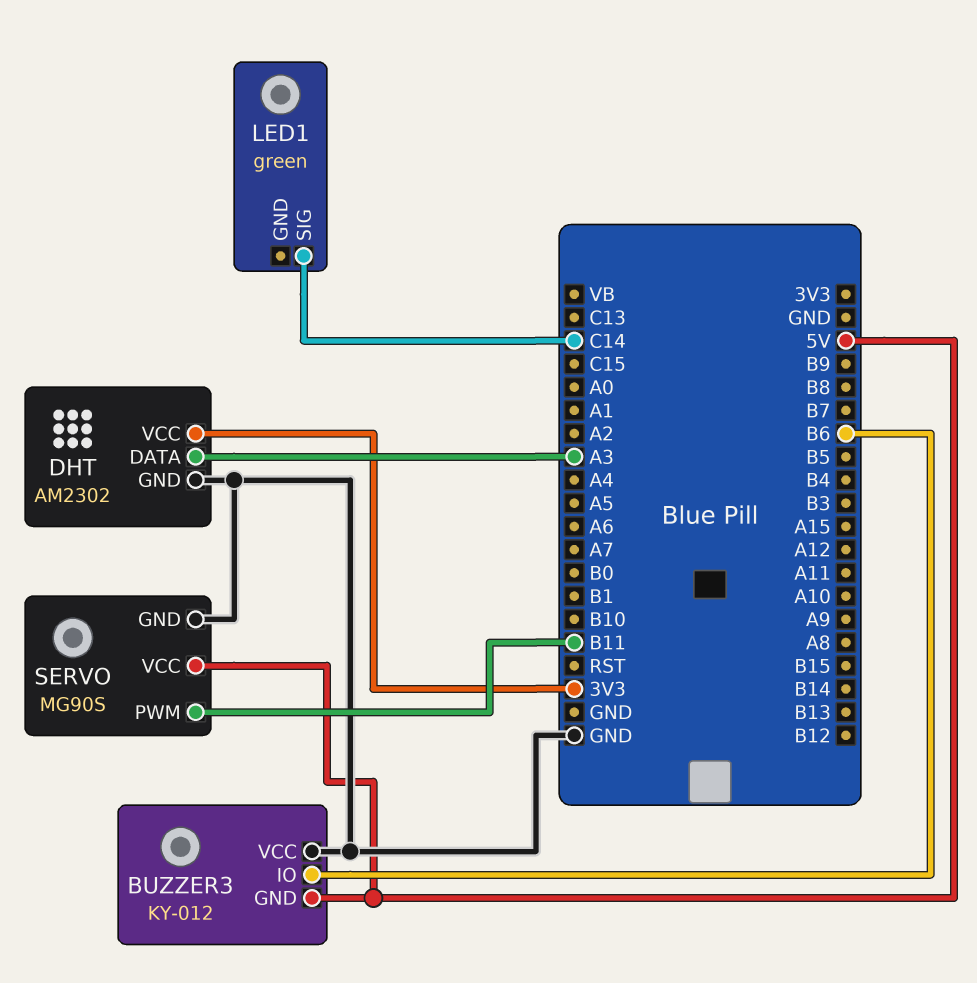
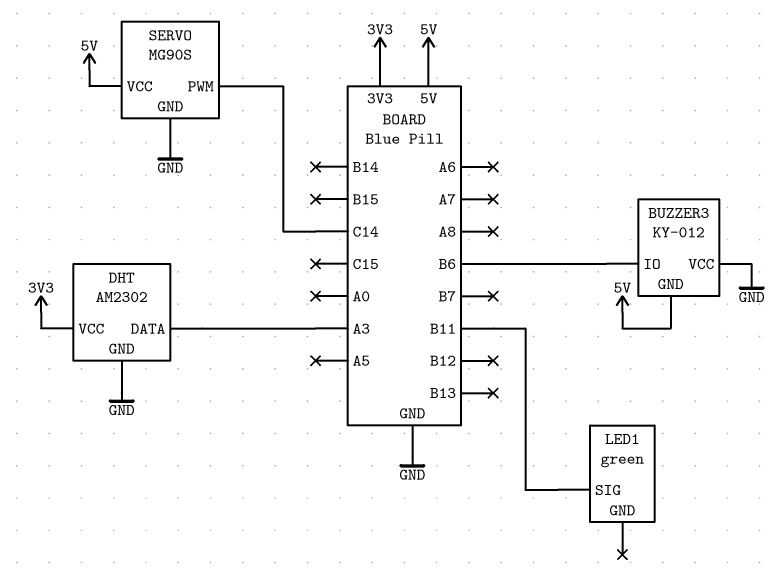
LED1 pin SIG: C14 -> B11
SERVO pin PWM: B11 -> C14

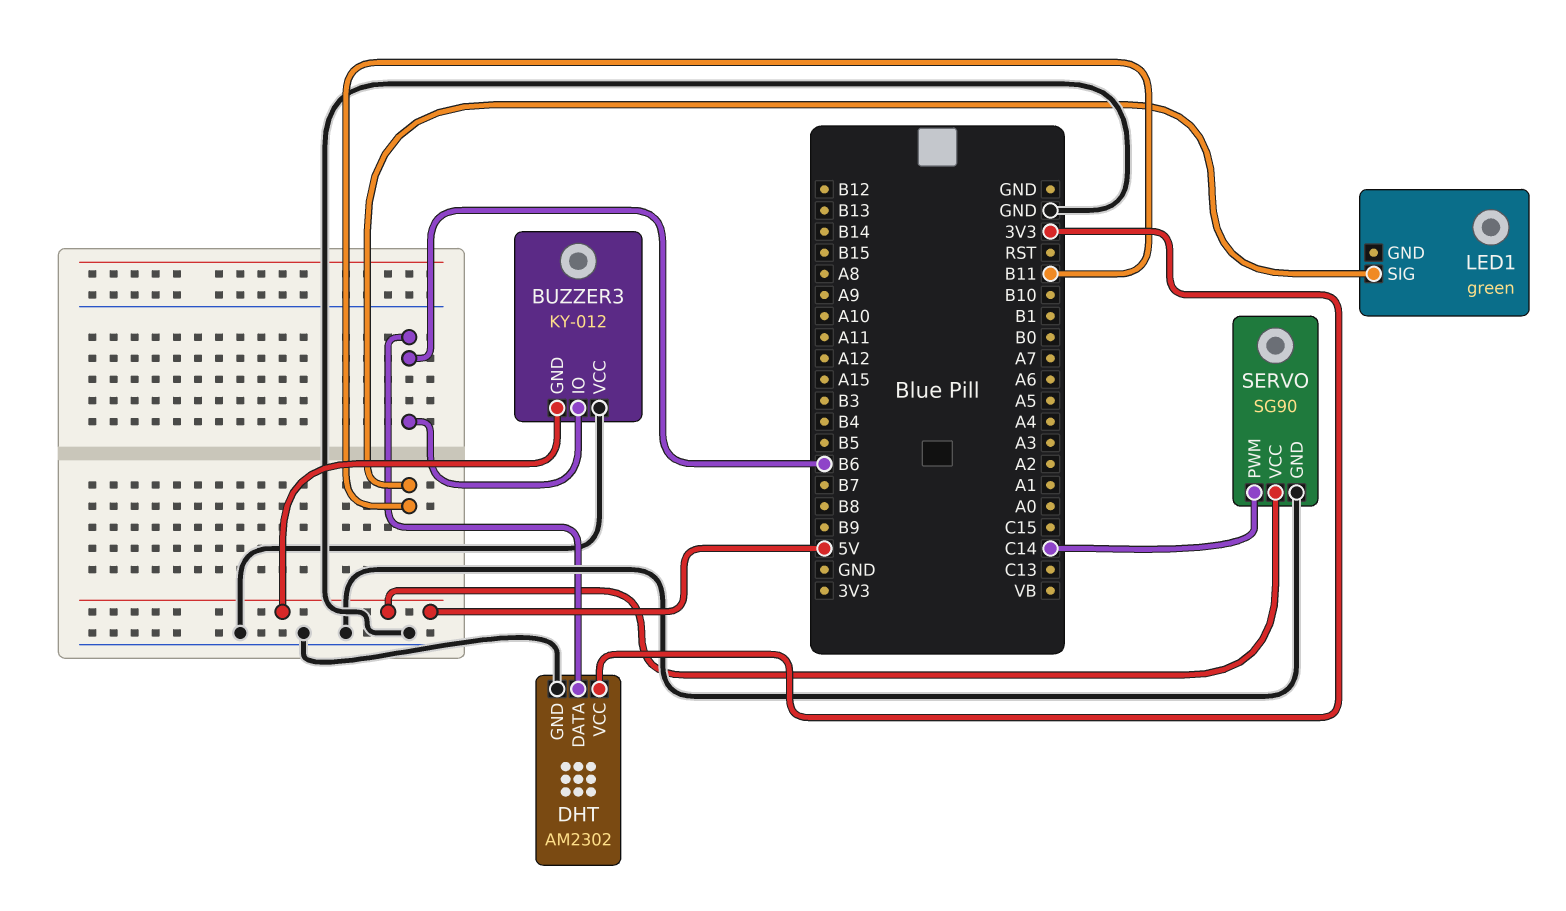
DHT pin DATA: A3 -> B6
SERVO: MG90S -> SG90

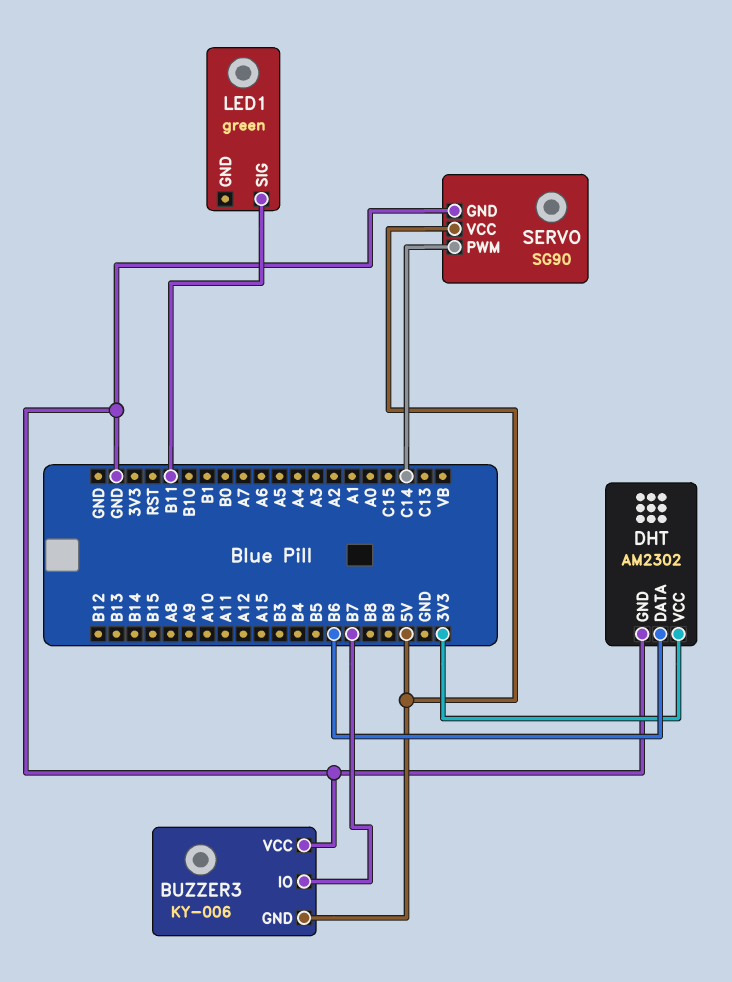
BUZZER3: KY-012 -> KY-006
BUZZER3 pin IO: B6 -> B7

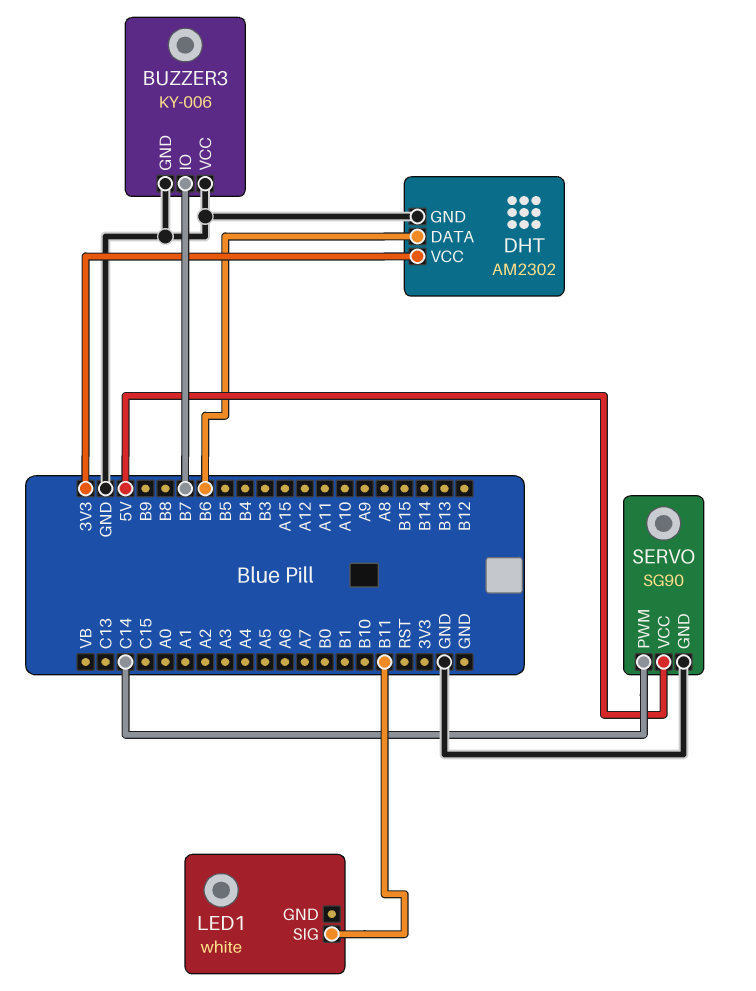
BUZZER3 pin GND: 5V -> GND
LED1: green -> white

